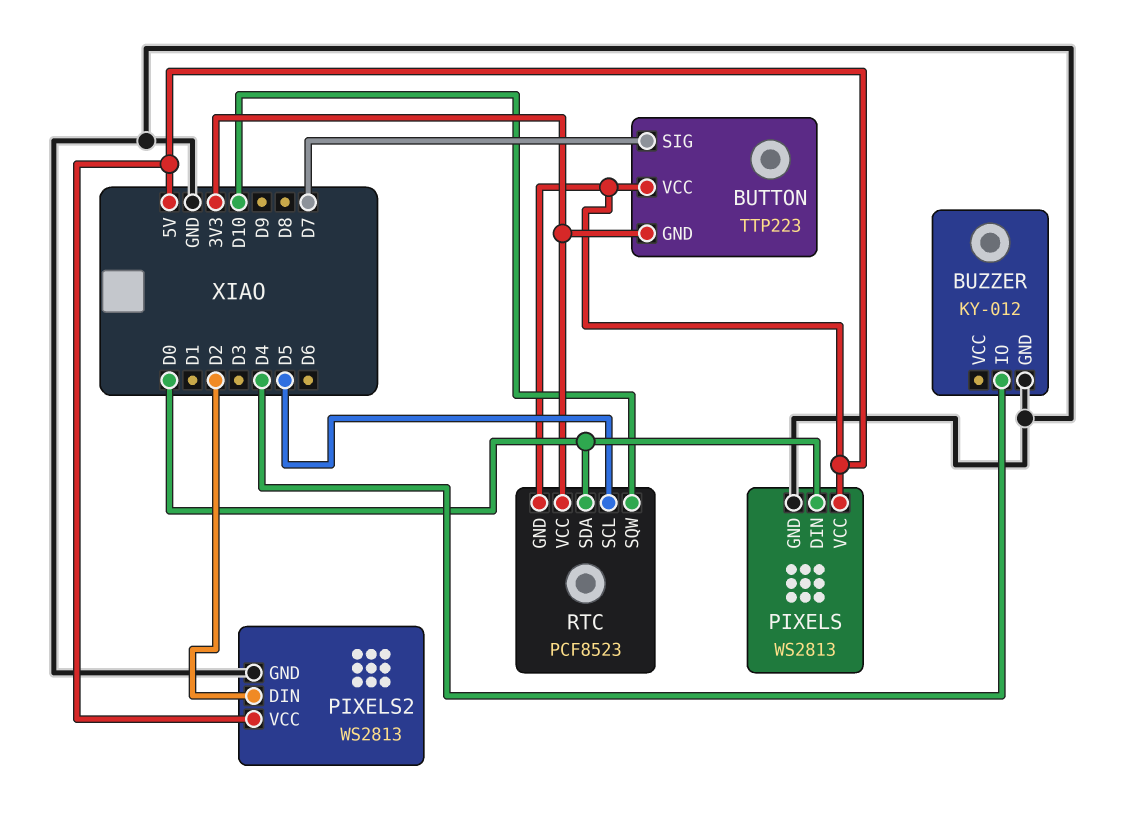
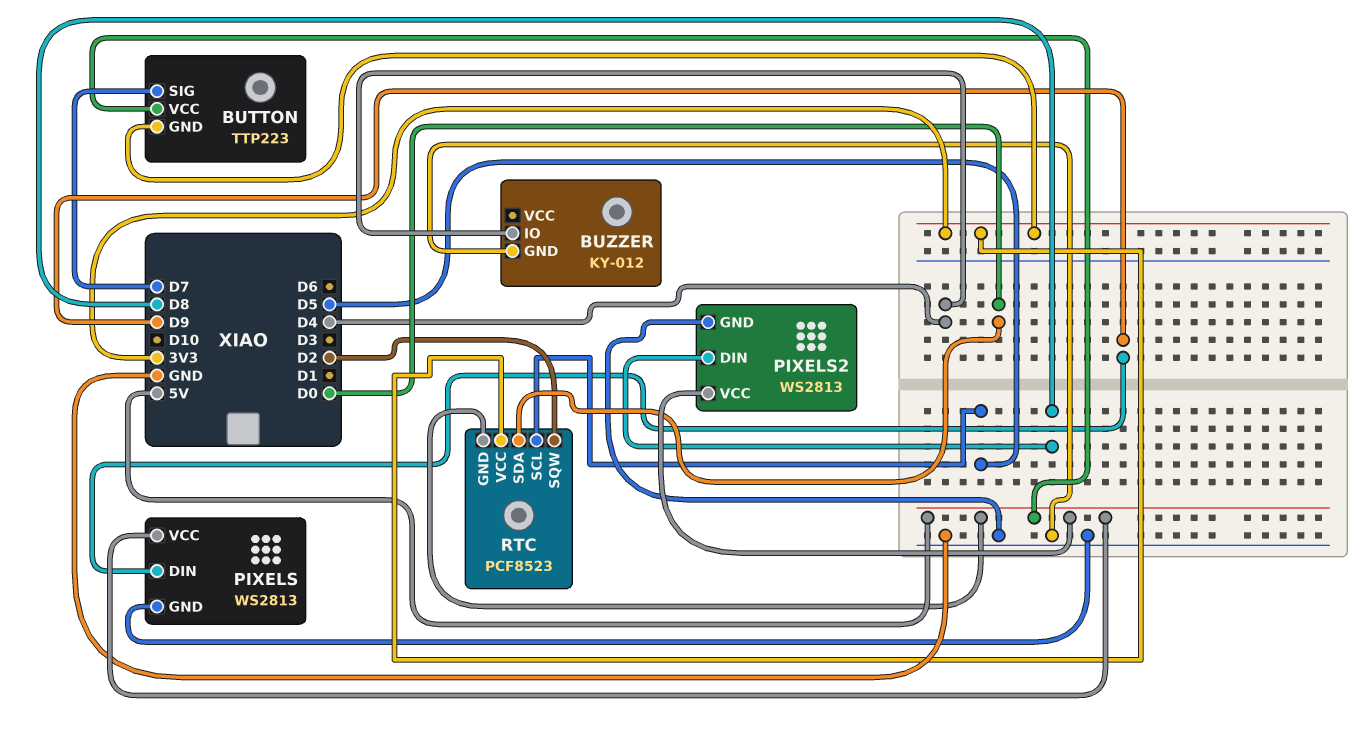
PIXELS pin DIN: D0 -> D9
PIXELS2 pin DIN: D2 -> D8
RTC pin SQW: D10 -> D2

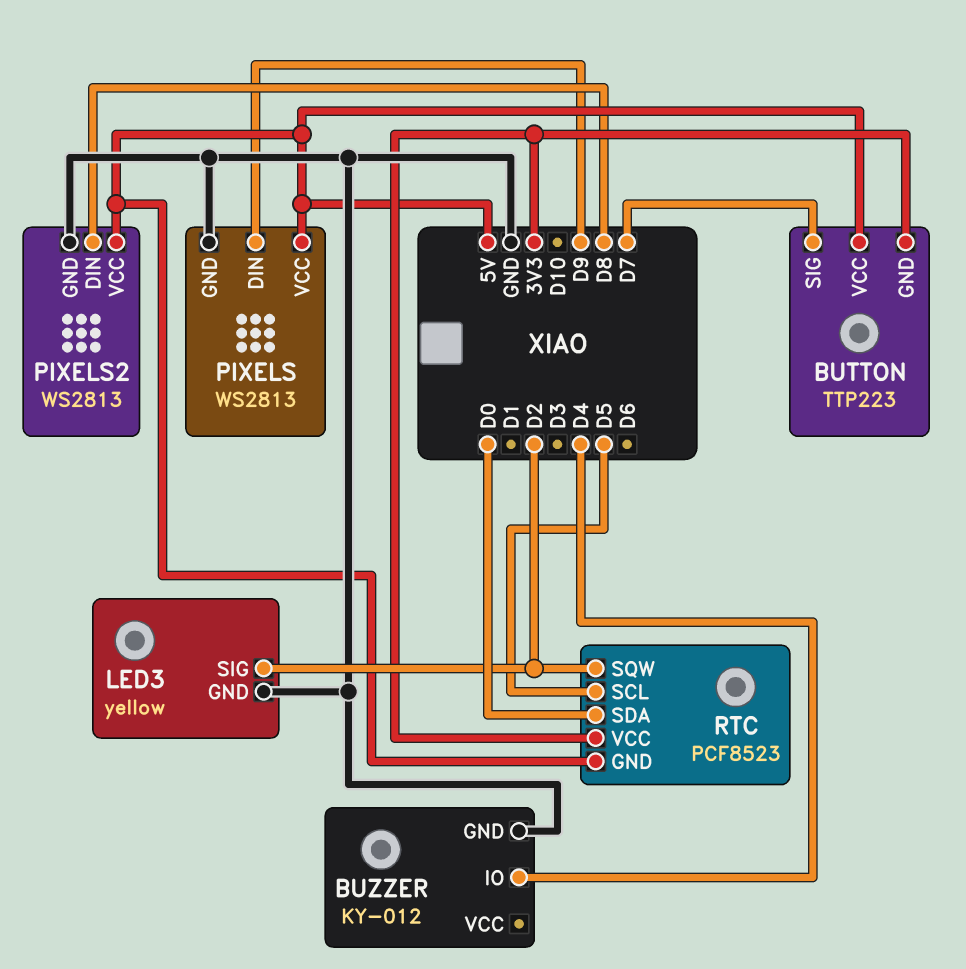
LED3: none -> yellow
LED3 pin GND: none -> GND
LED3 pin SIG: none -> D2

